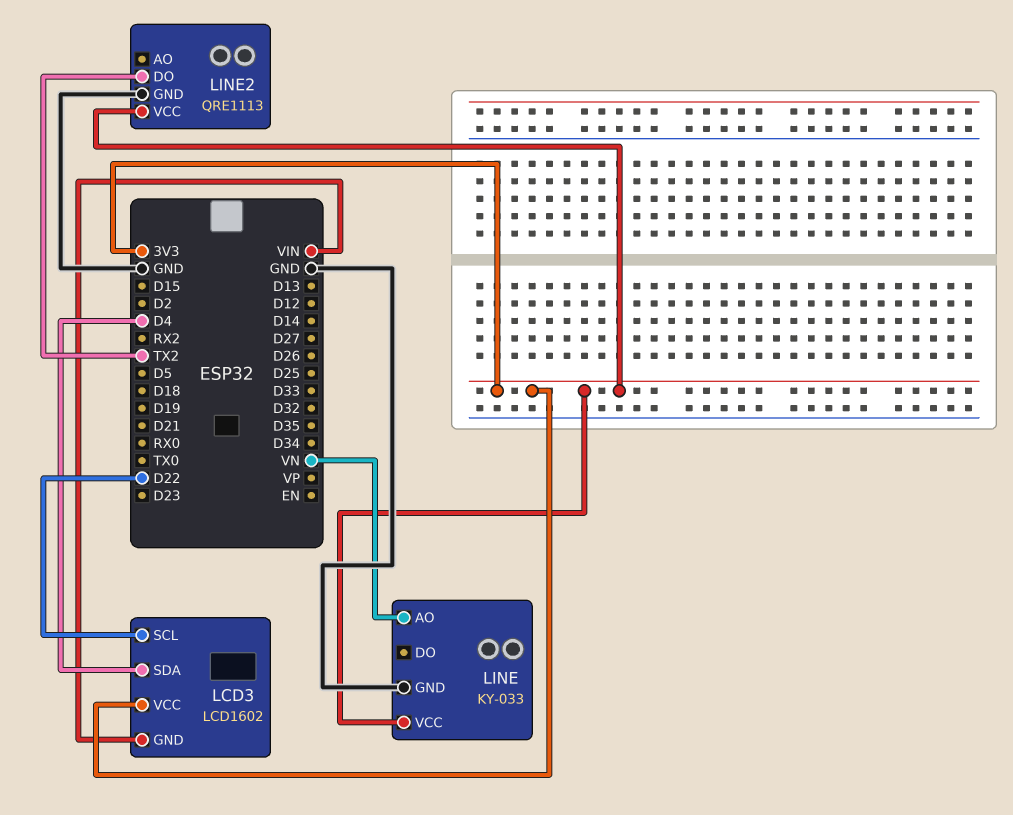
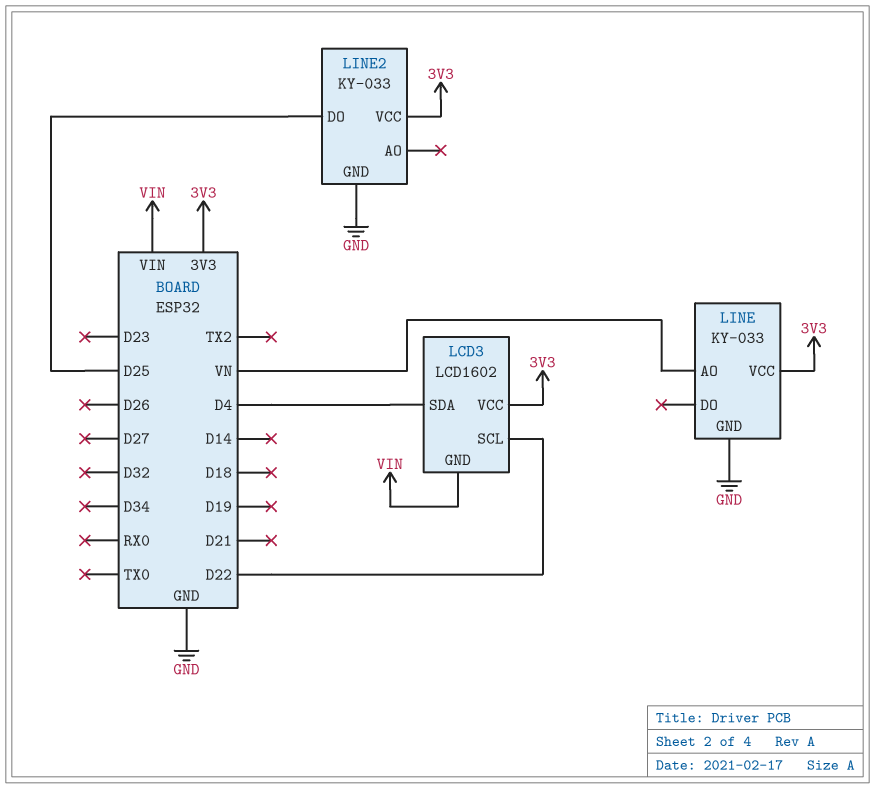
LINE2: QRE1113 -> KY-033
LINE2 pin DO: TX2 -> D25

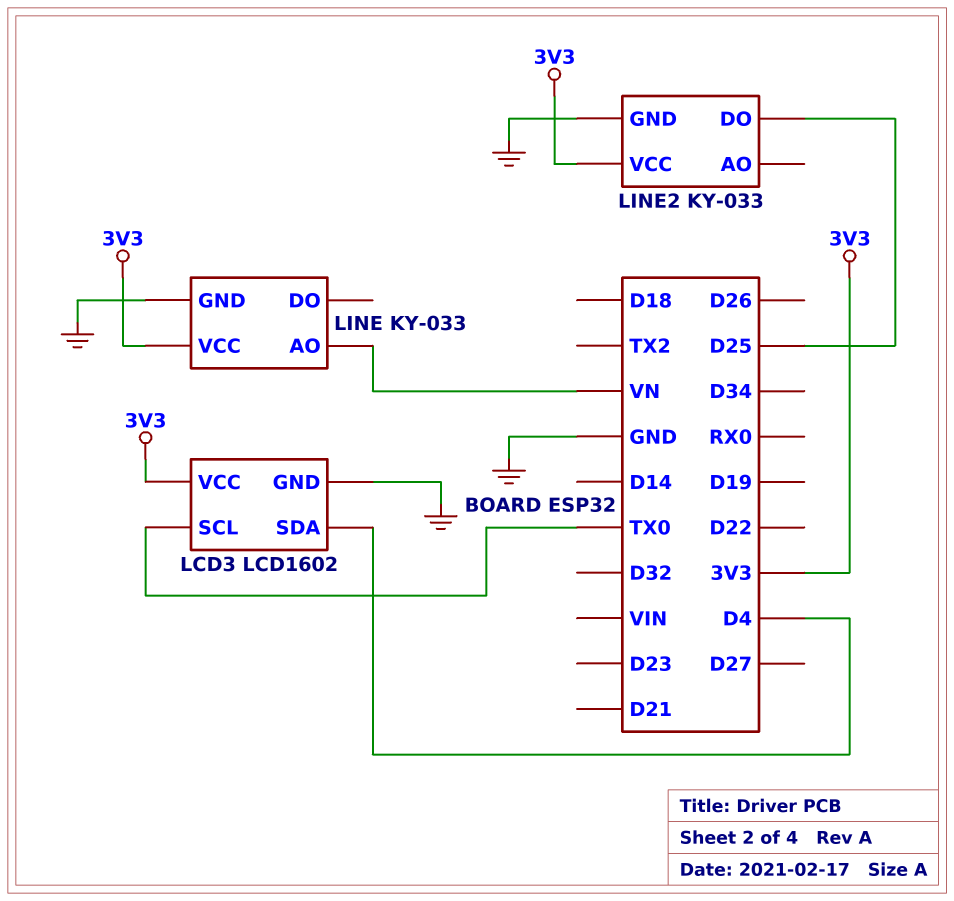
LCD3 pin GND: VIN -> GND
LCD3 pin SCL: D22 -> TX0

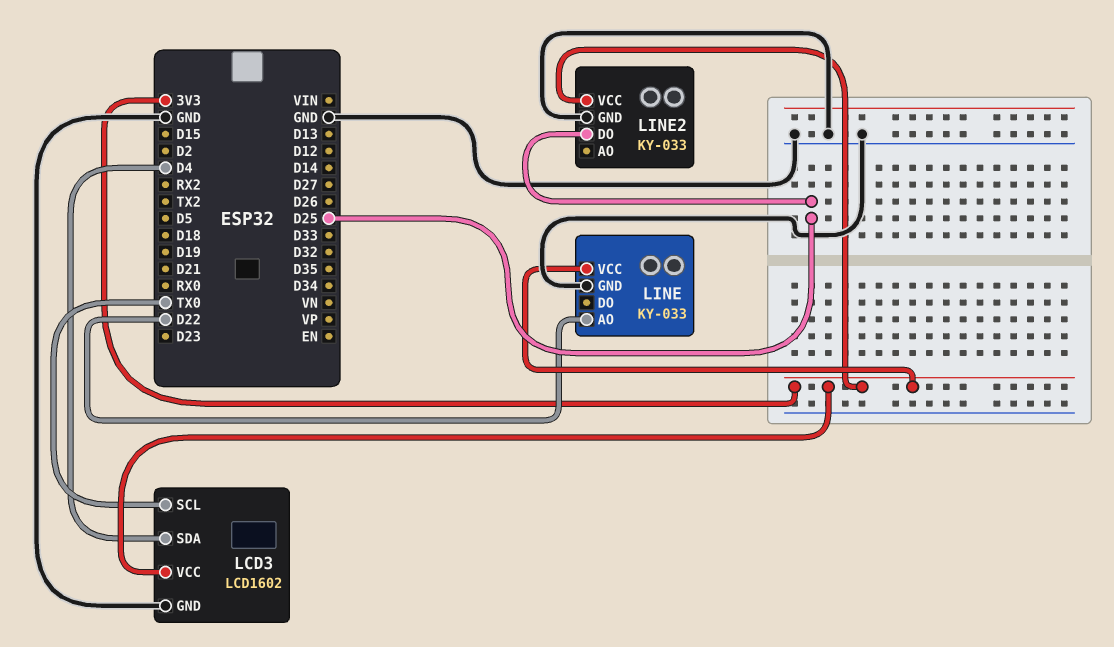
LINE pin AO: VN -> D22

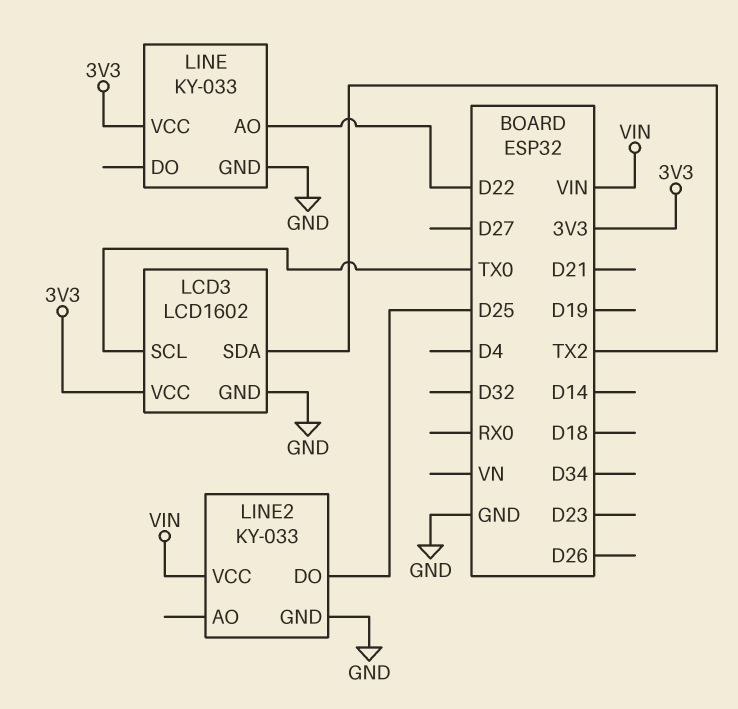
LCD3 pin SDA: D4 -> TX2
LINE2 pin VCC: 3V3 -> VIN

